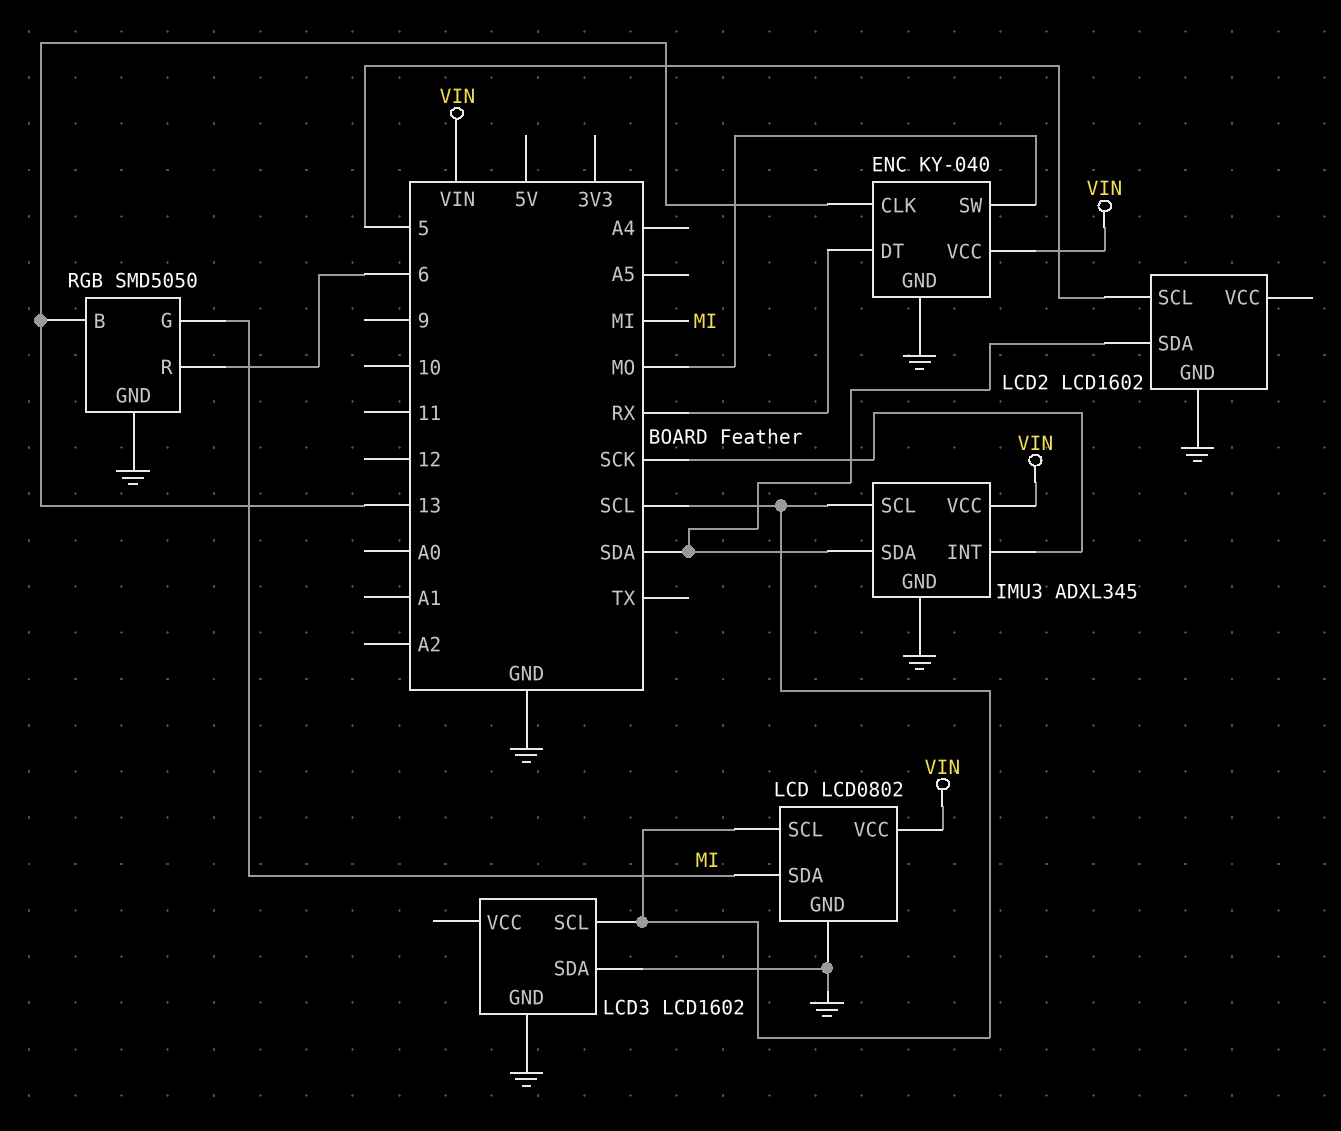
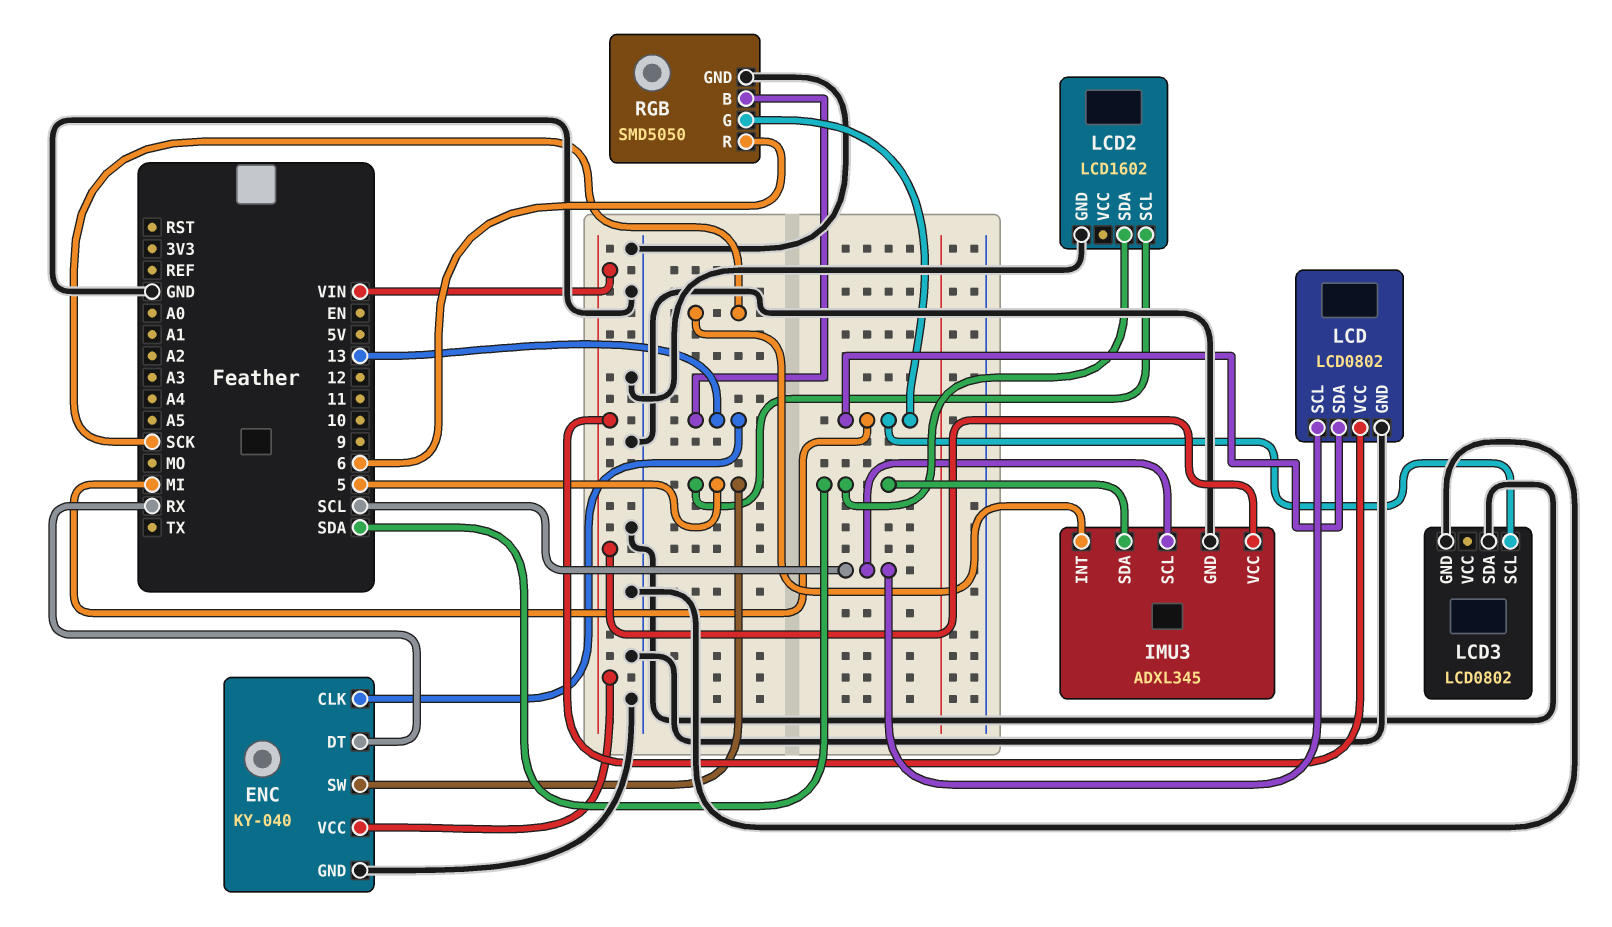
ENC pin SW: MO -> 5
LCD3: LCD1602 -> LCD0802
LCD3 pin SCL: SCL -> MI

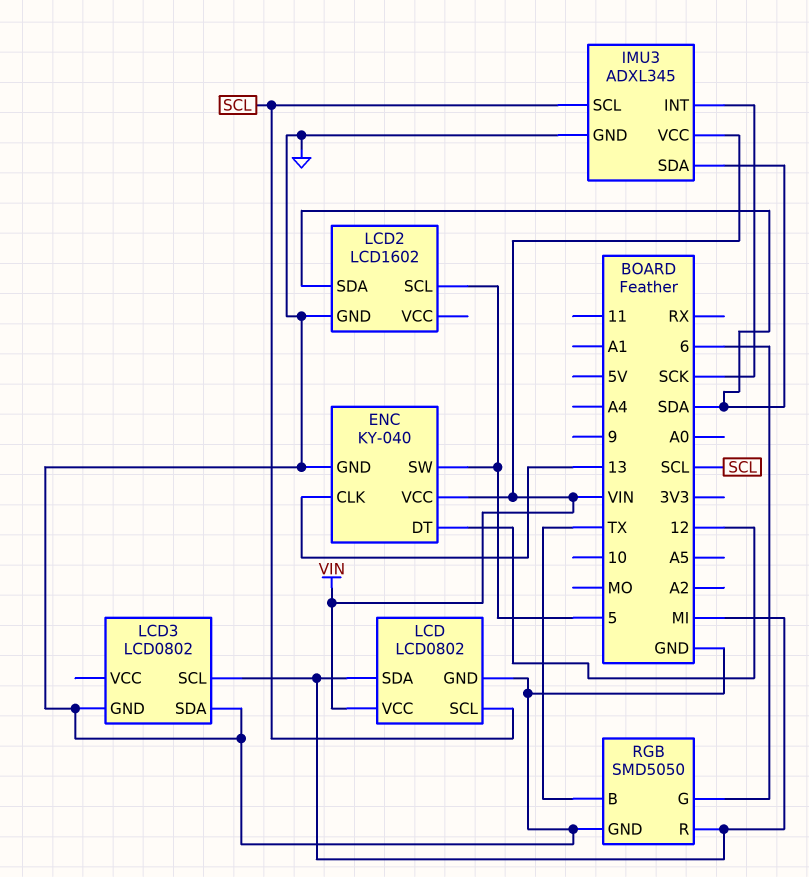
ENC pin DT: RX -> 12
RGB pin B: 13 -> TX
RGB pin G: MI -> 6
RGB pin R: 6 -> MI

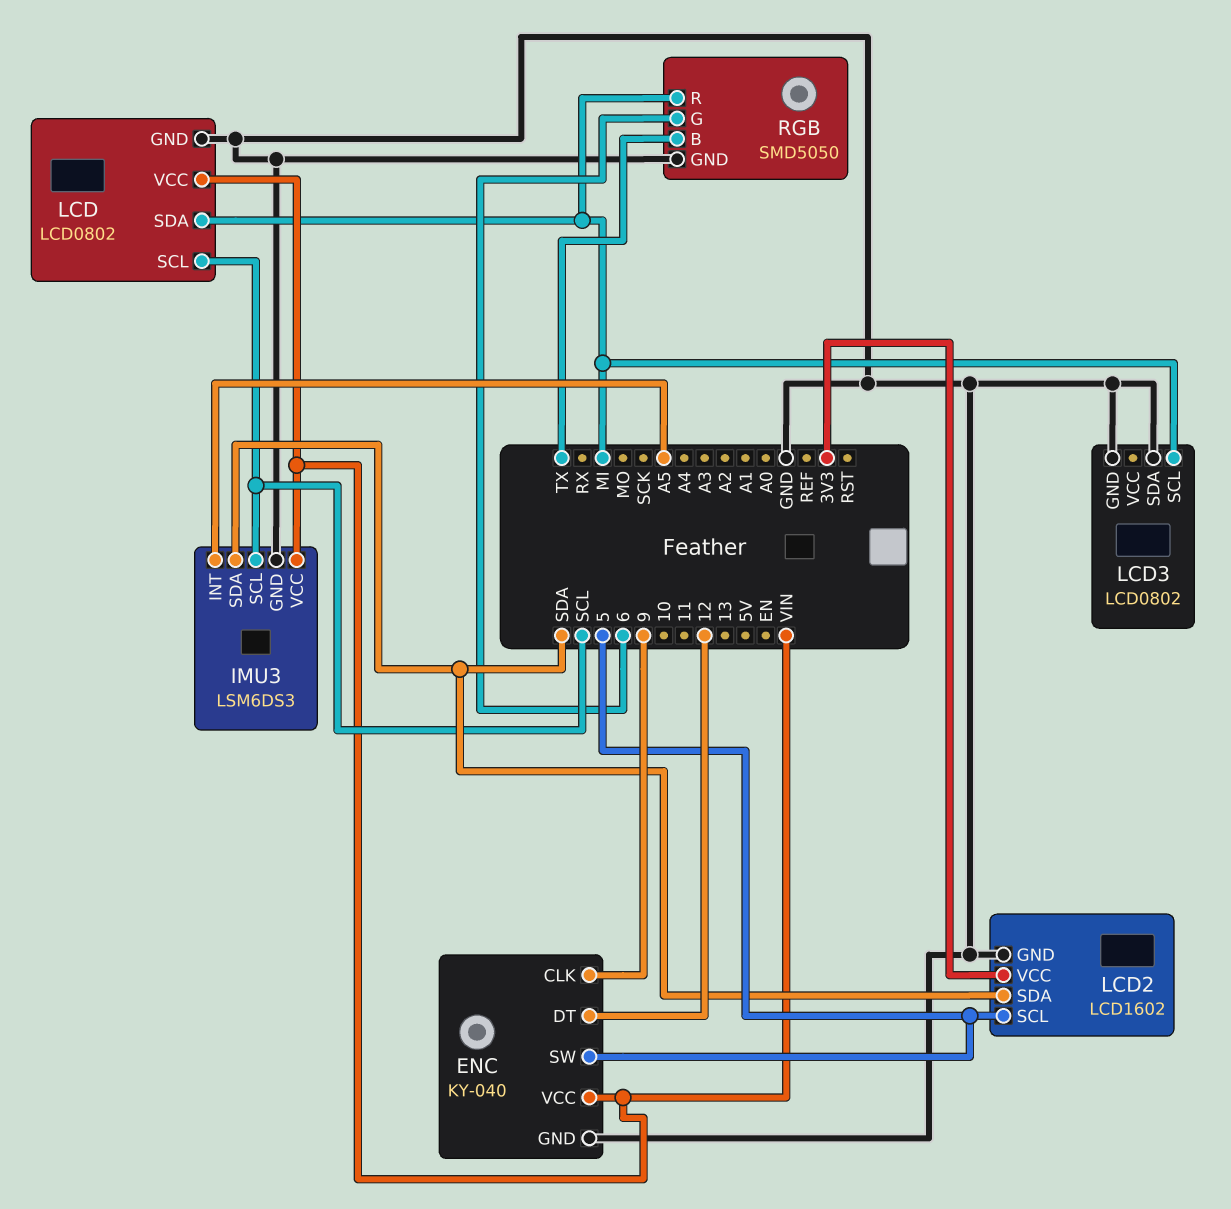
ENC pin CLK: 13 -> 9
IMU3: ADXL345 -> LSM6DS3
IMU3 pin INT: SCK -> A5
LCD2 pin VCC: none -> 3V3

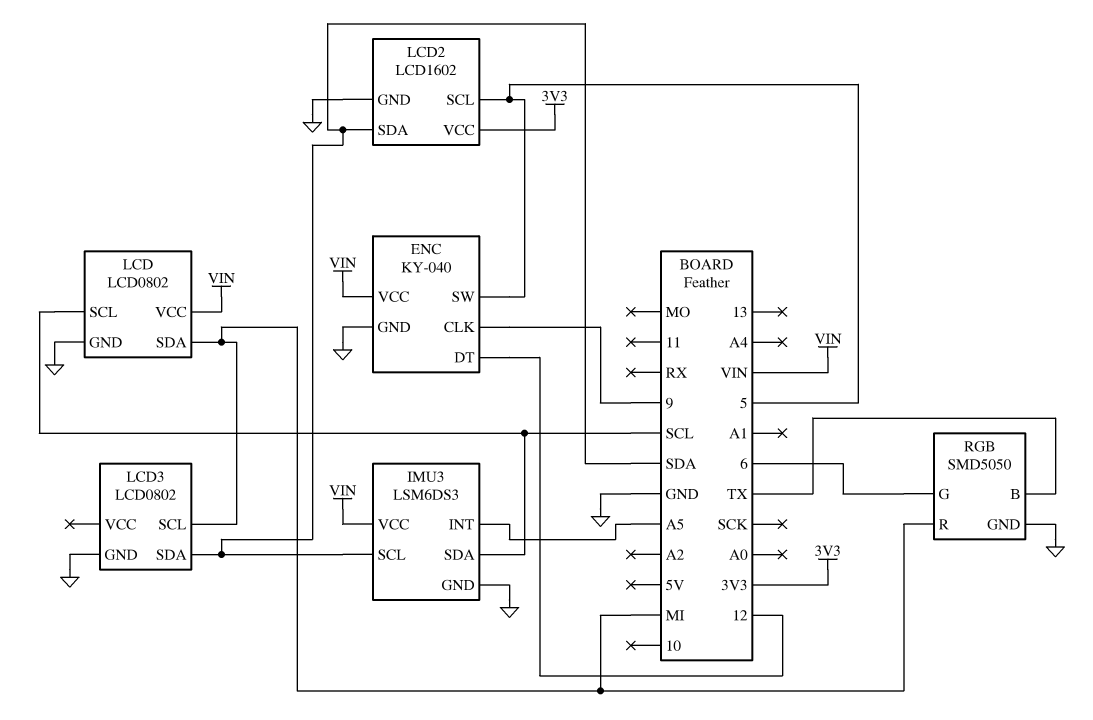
IMU3 pin SCL: SCL -> SDA
IMU3 pin SDA: SDA -> SCL
LCD3 pin SDA: GND -> SDA

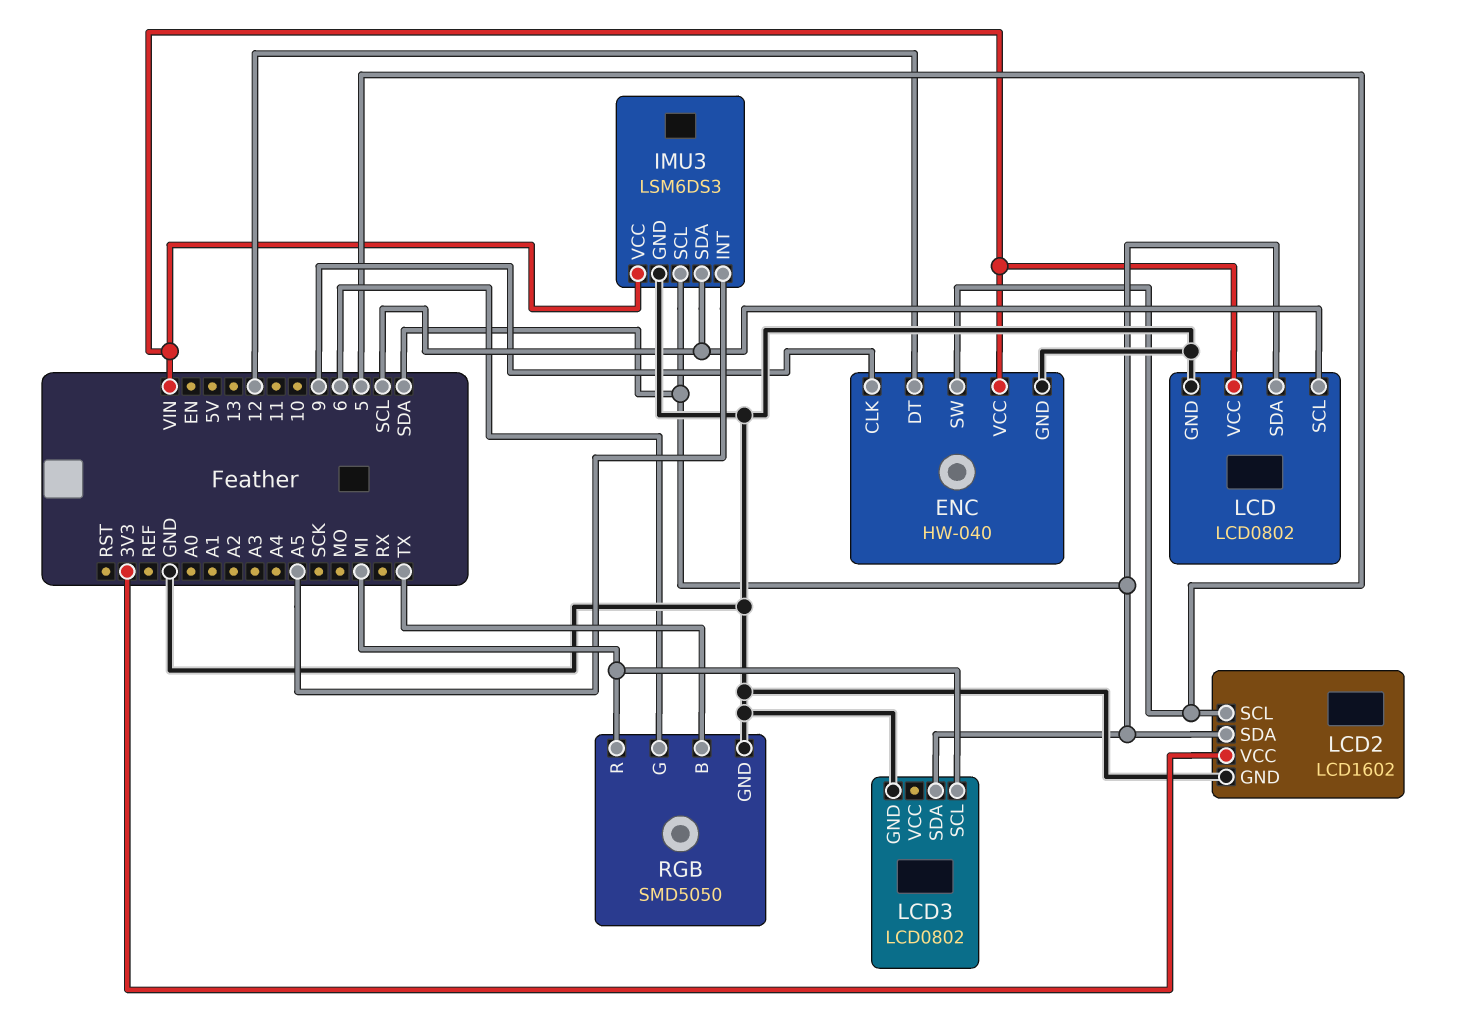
ENC: KY-040 -> HW-040
LCD pin SDA: MI -> SDA

